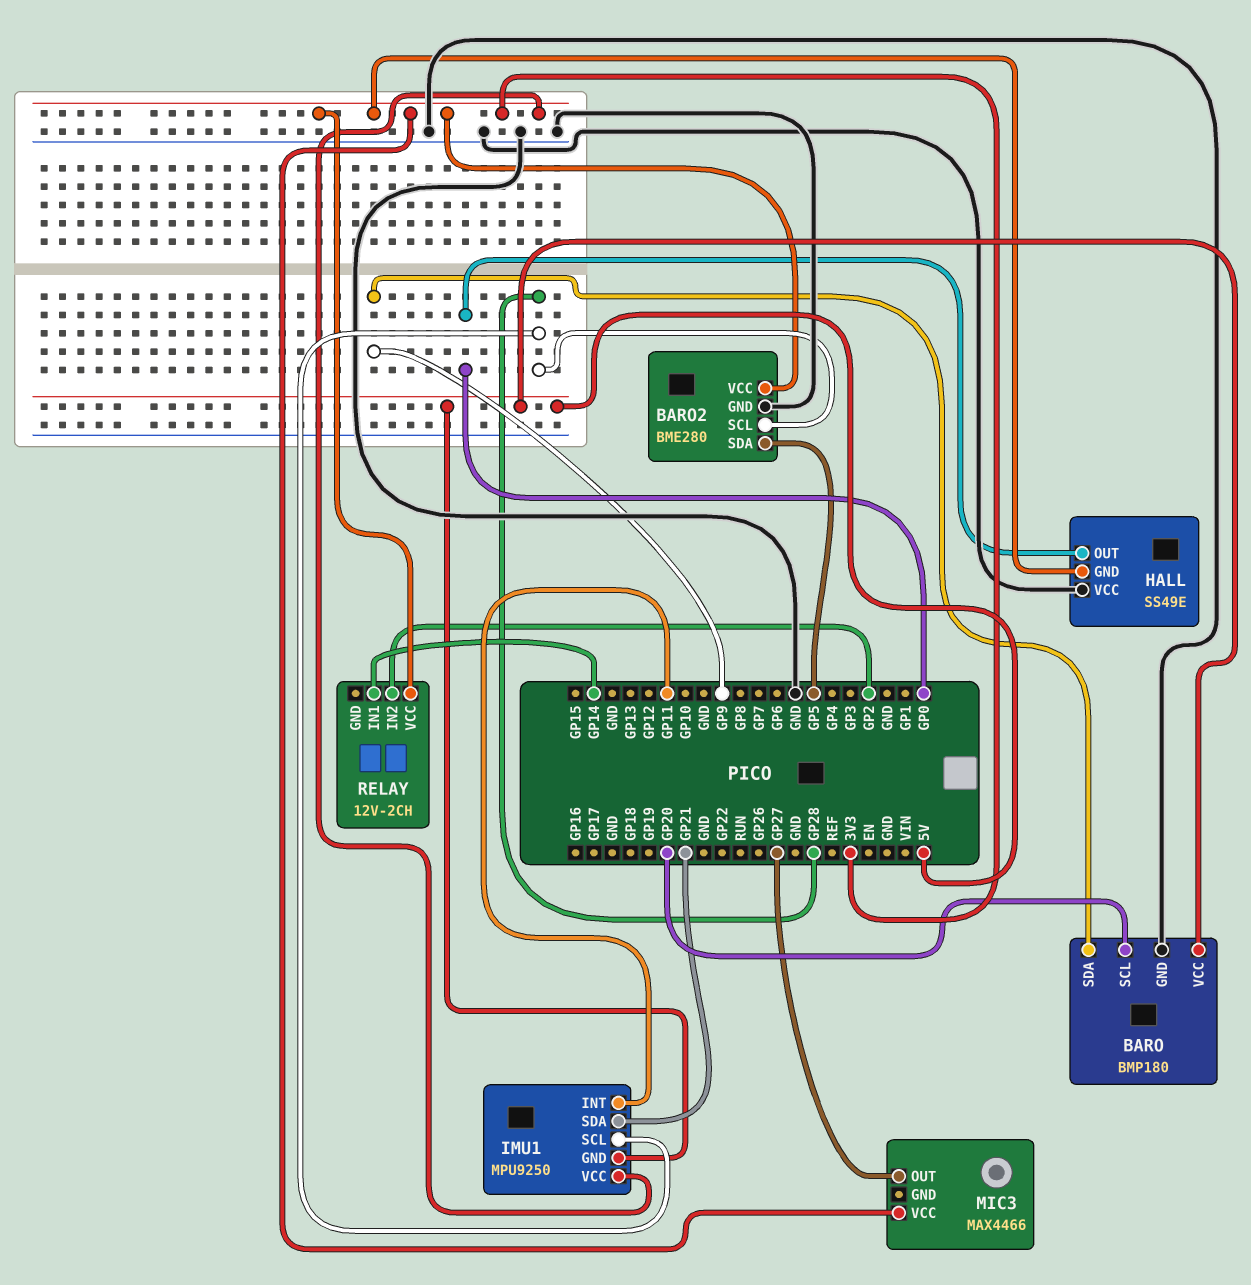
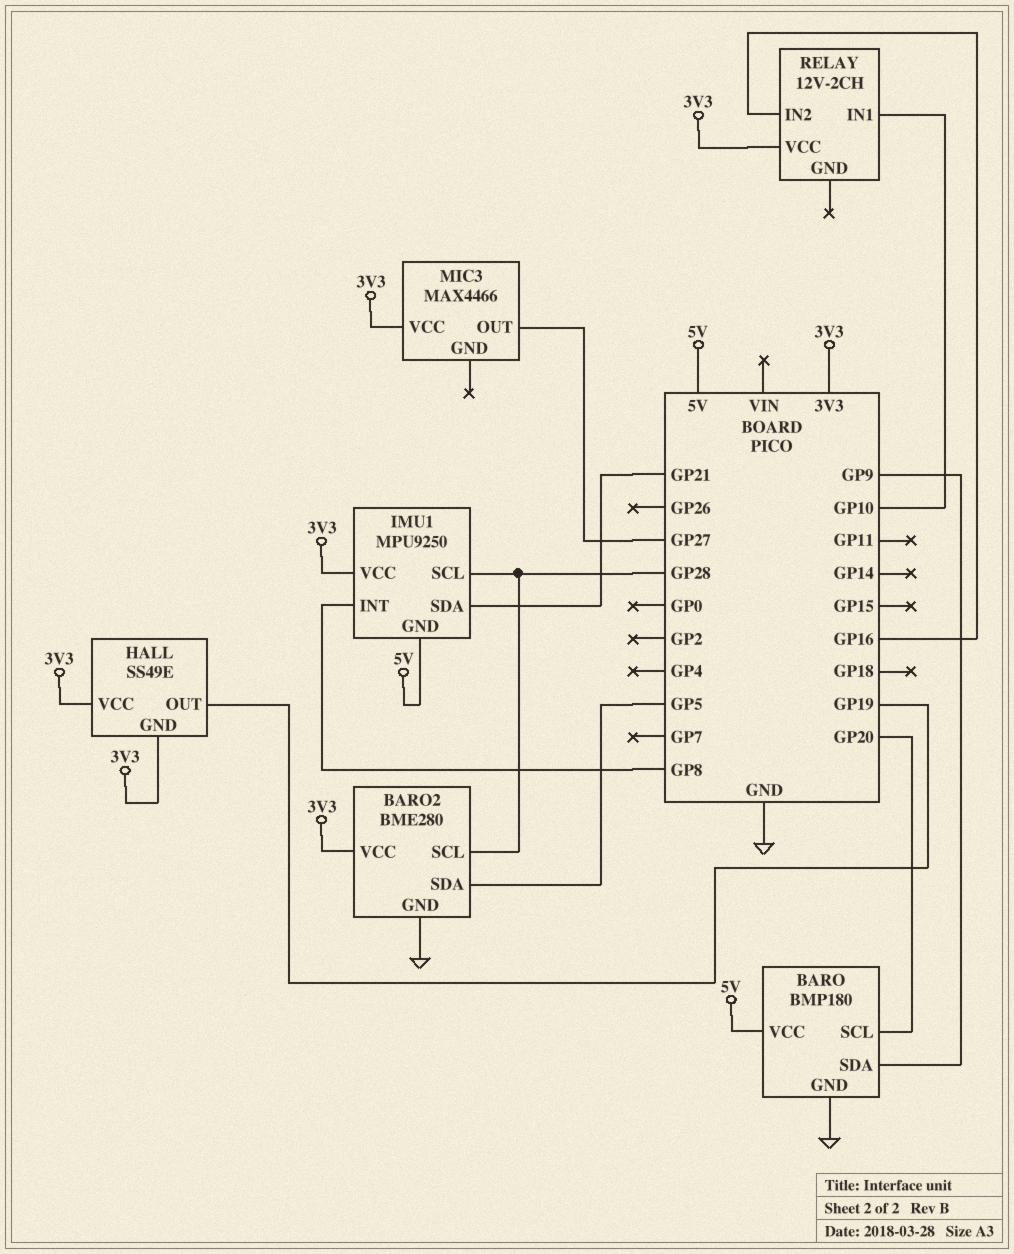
HALL pin OUT: GP0 -> GP19
HALL pin VCC: GND -> 3V3
IMU1 pin INT: GP11 -> GP8
RELAY pin IN1: GP14 -> GP10
RELAY pin IN2: GP2 -> GP16

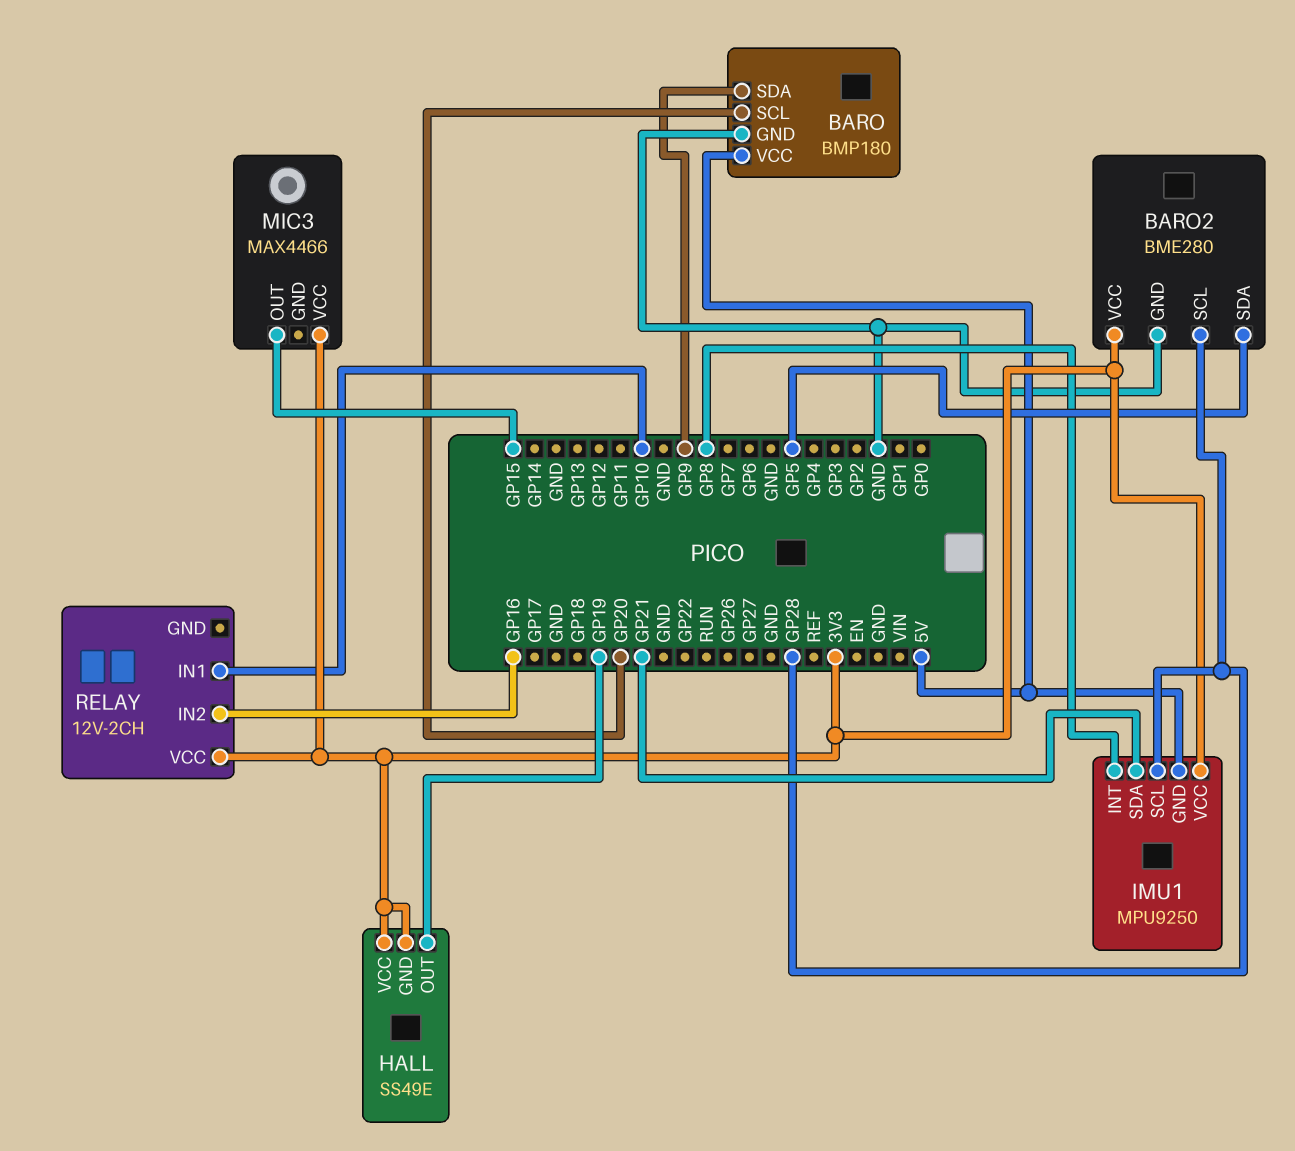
MIC3 pin OUT: GP27 -> GP15

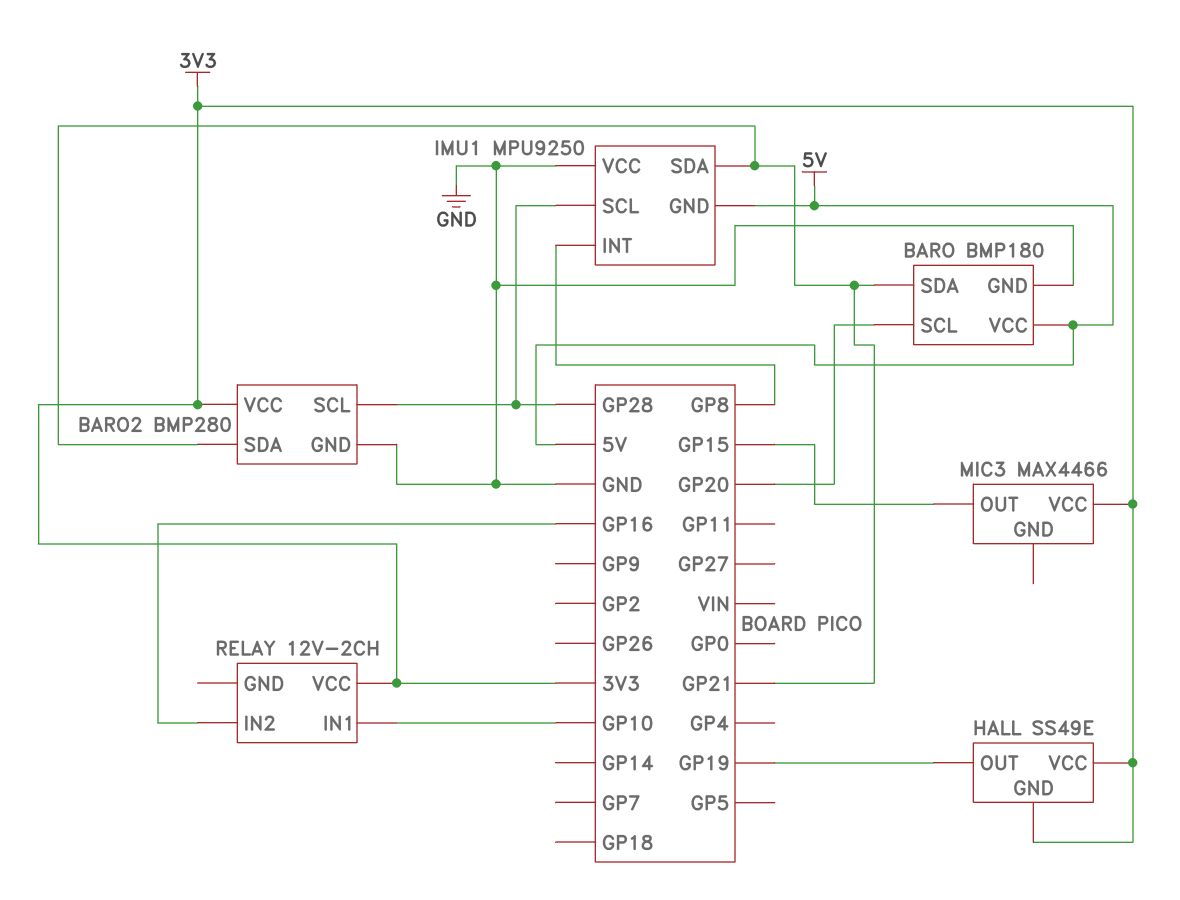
BARO pin SDA: GP9 -> GP21
BARO2: BME280 -> BMP280
BARO2 pin SDA: GP5 -> GP21
IMU1 pin VCC: 3V3 -> GND

